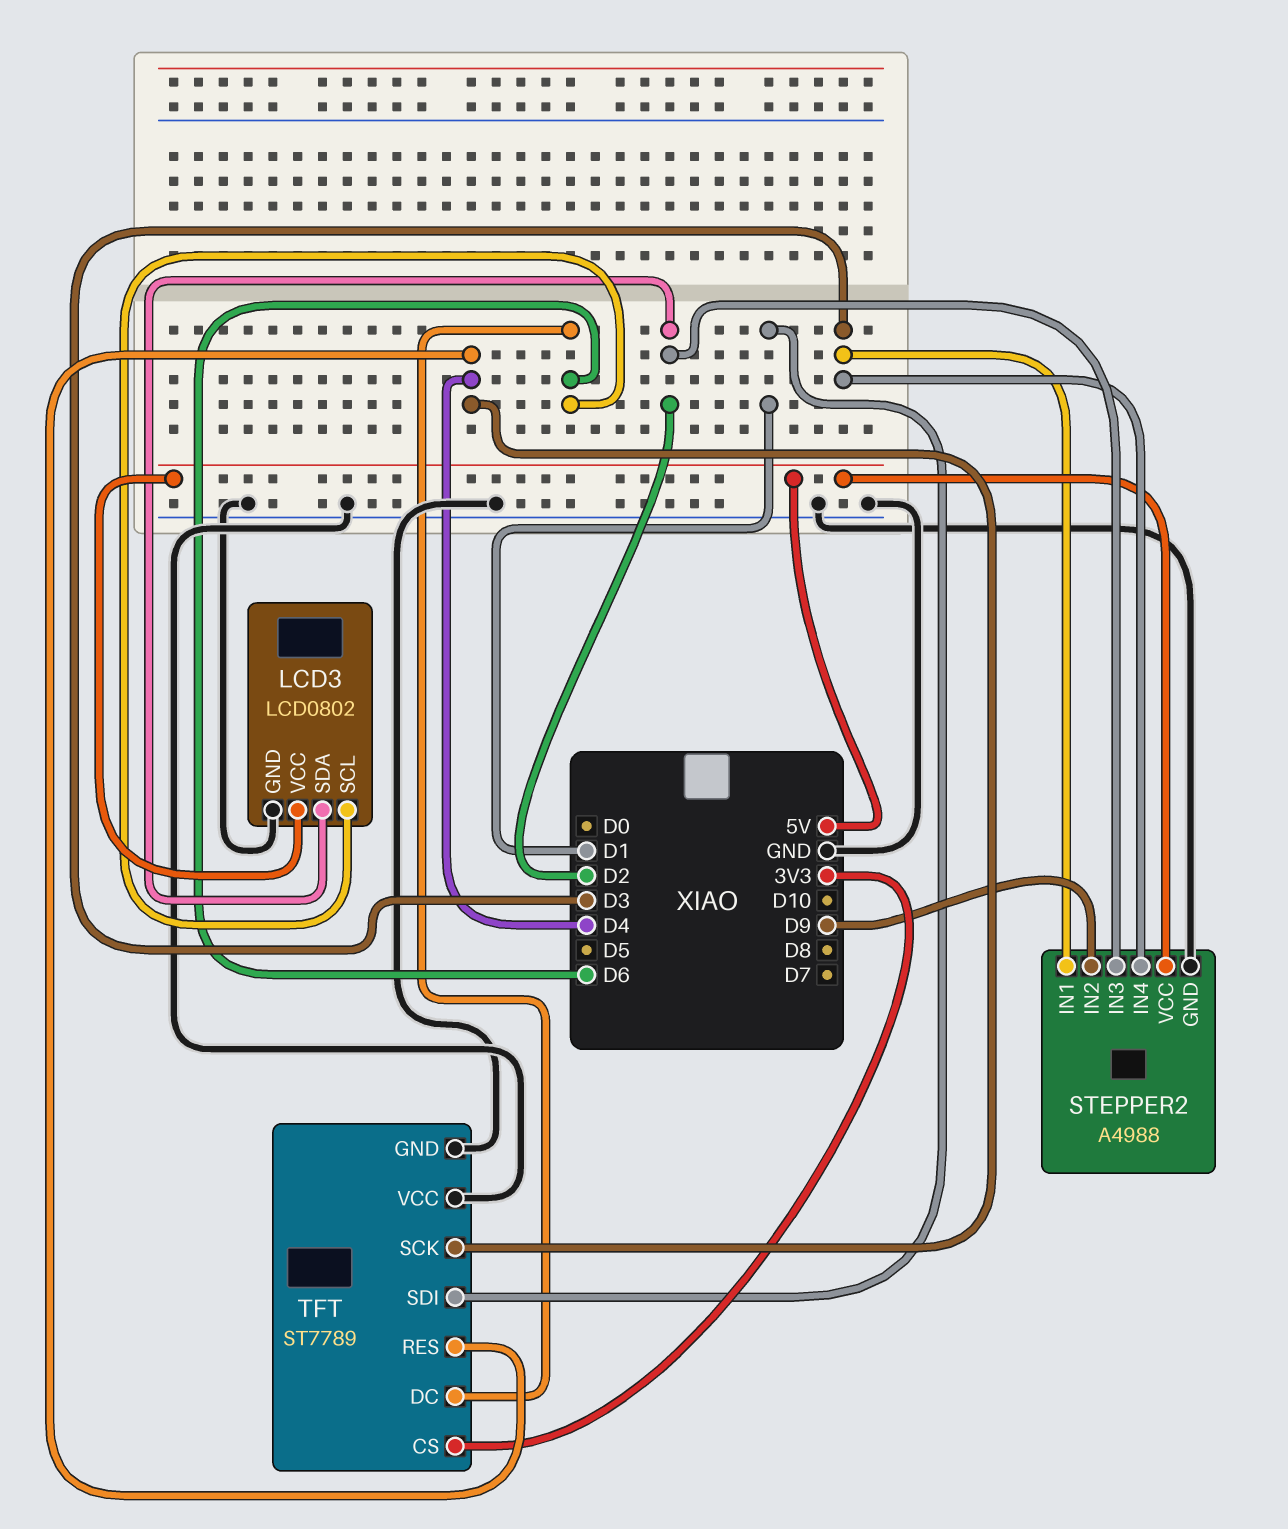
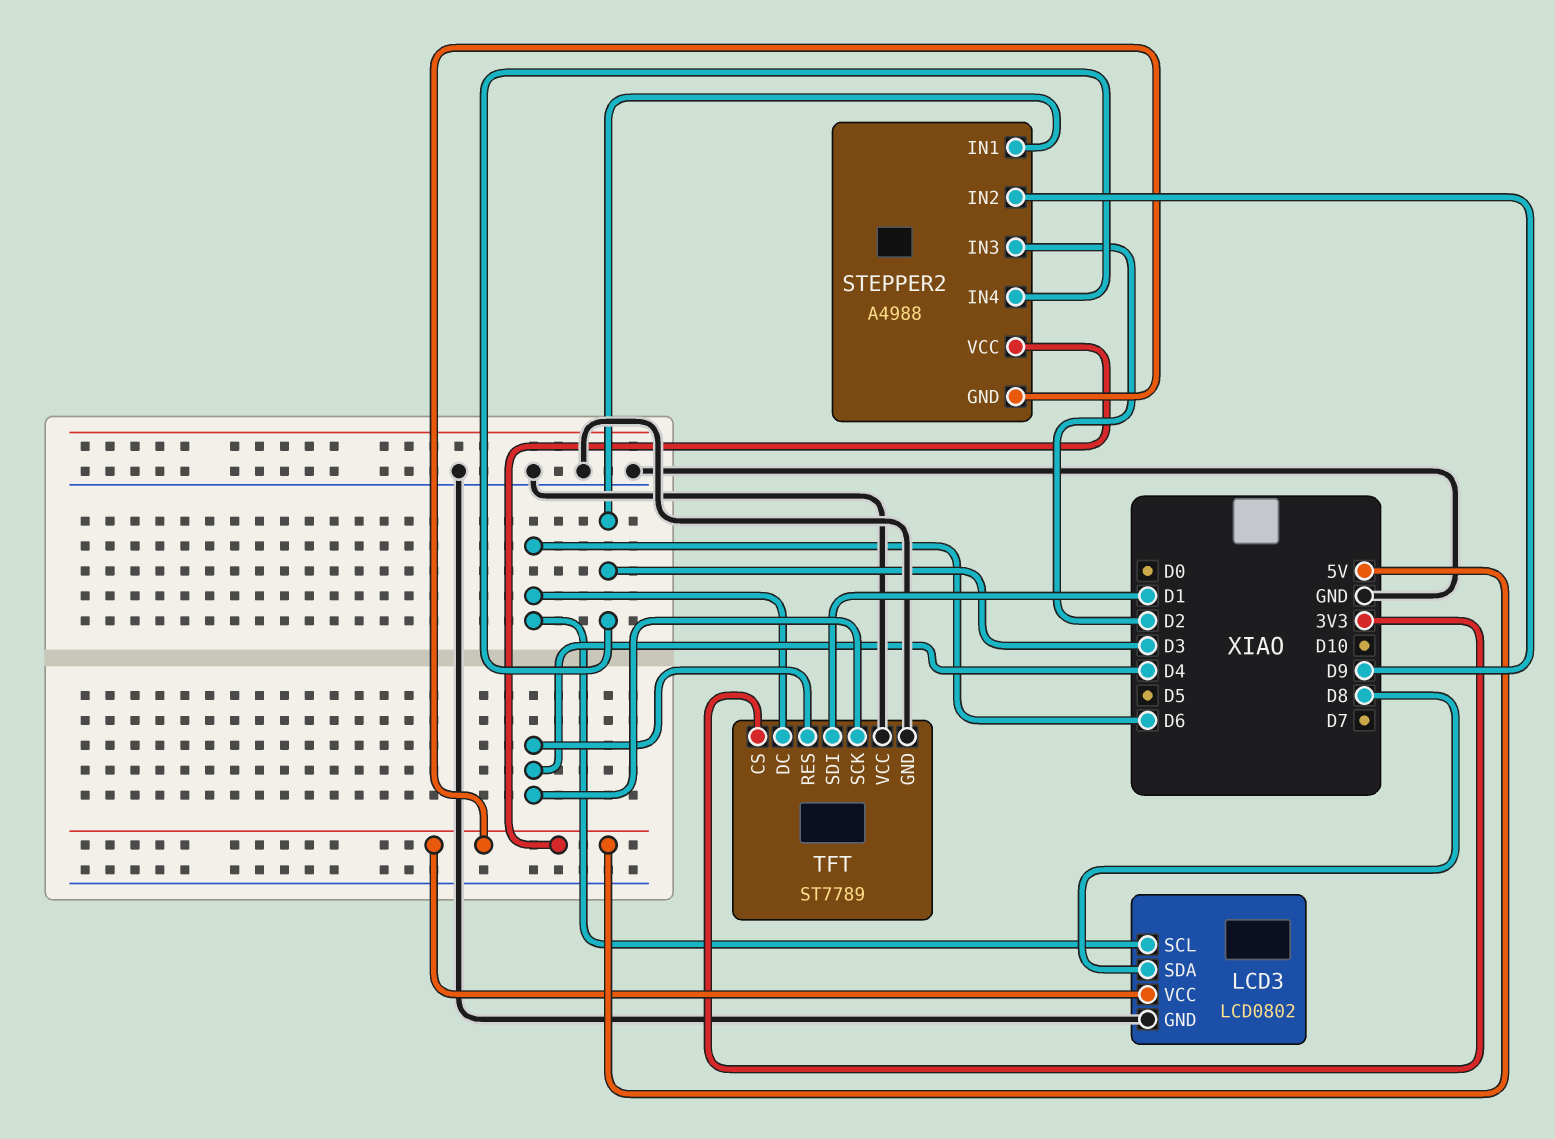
LCD3 pin SDA: D2 -> D8
STEPPER2 pin GND: GND -> 5V

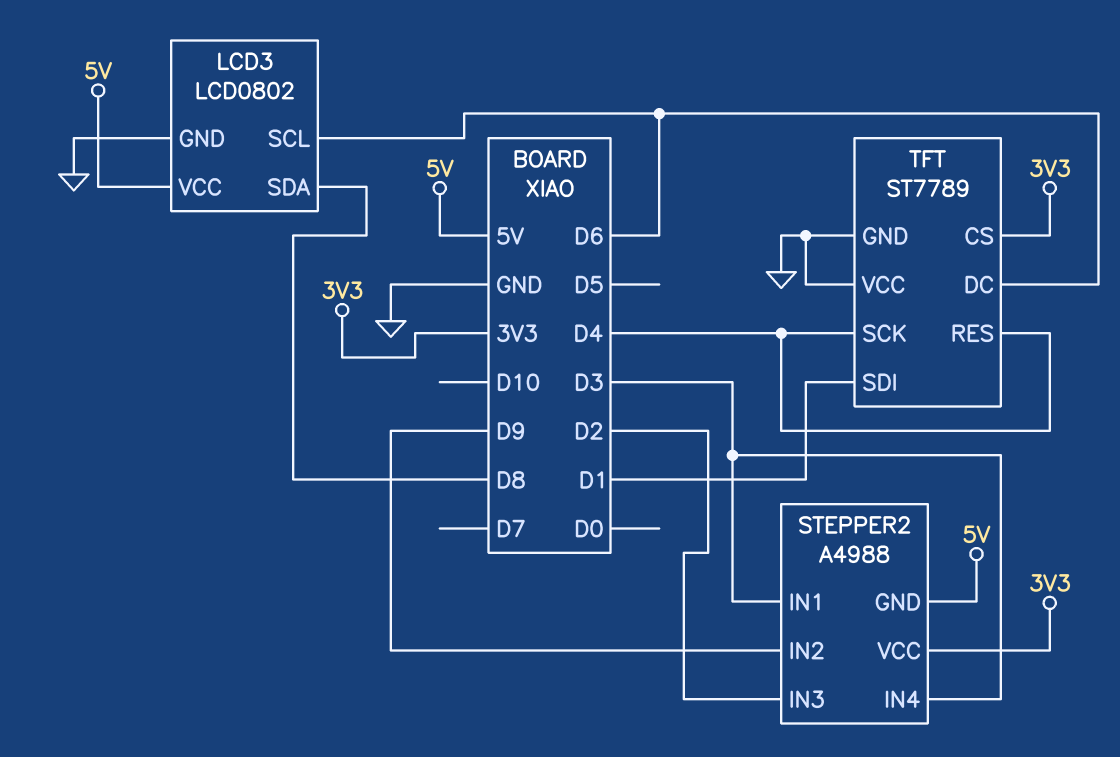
STEPPER2 pin VCC: 5V -> 3V3

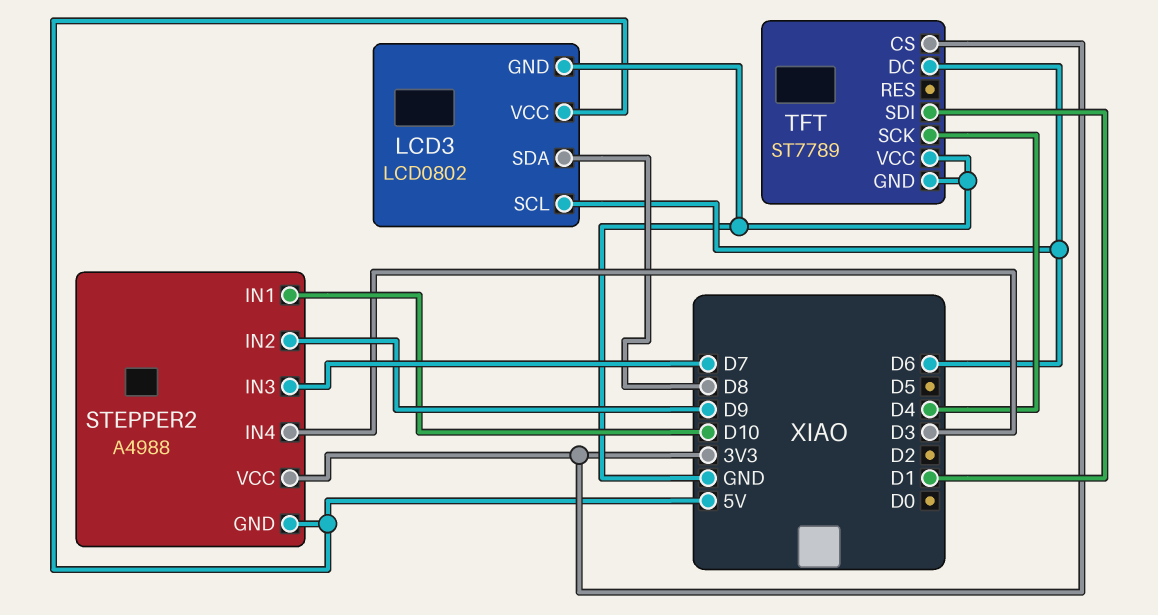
STEPPER2 pin IN1: D3 -> D10
STEPPER2 pin IN3: D2 -> D7
TFT pin RES: D4 -> none

